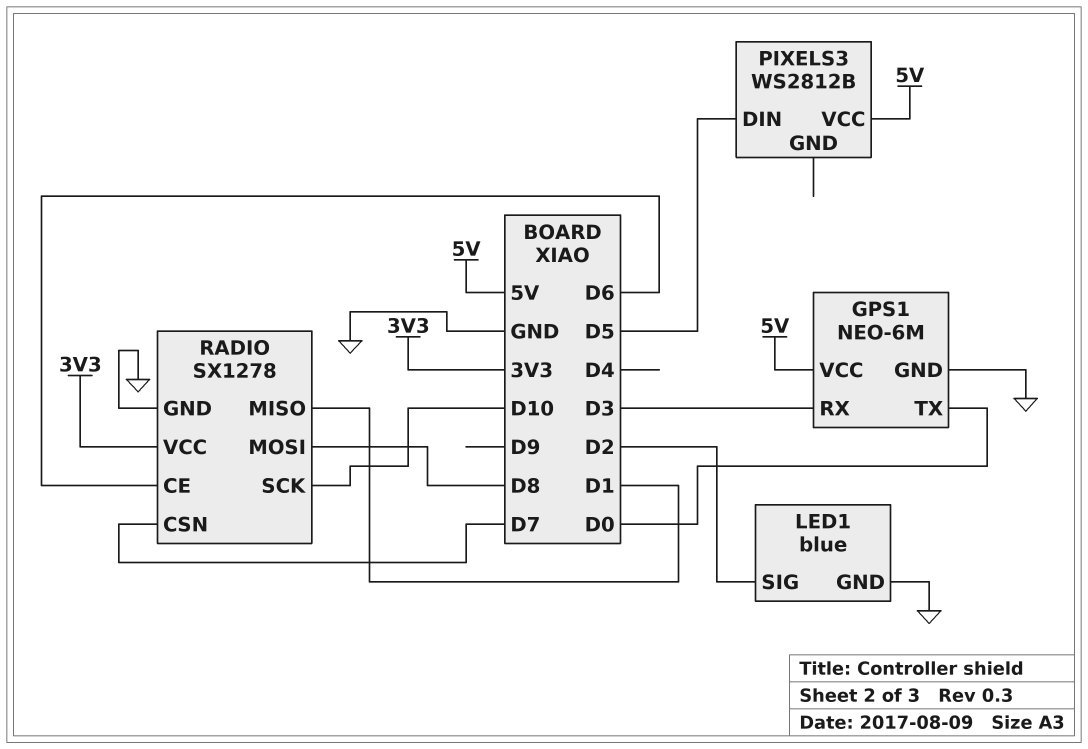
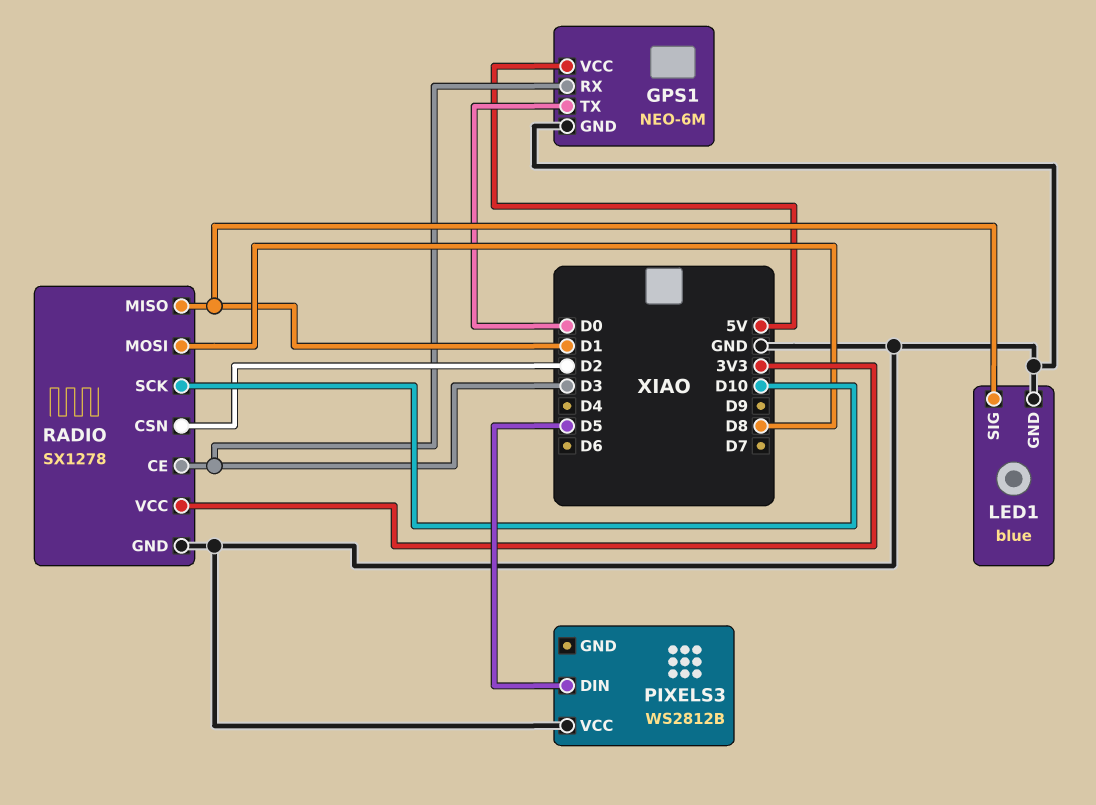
LED1 pin SIG: D2 -> D1
PIXELS3 pin VCC: 5V -> GND
RADIO pin CE: D6 -> D3
RADIO pin CSN: D7 -> D2

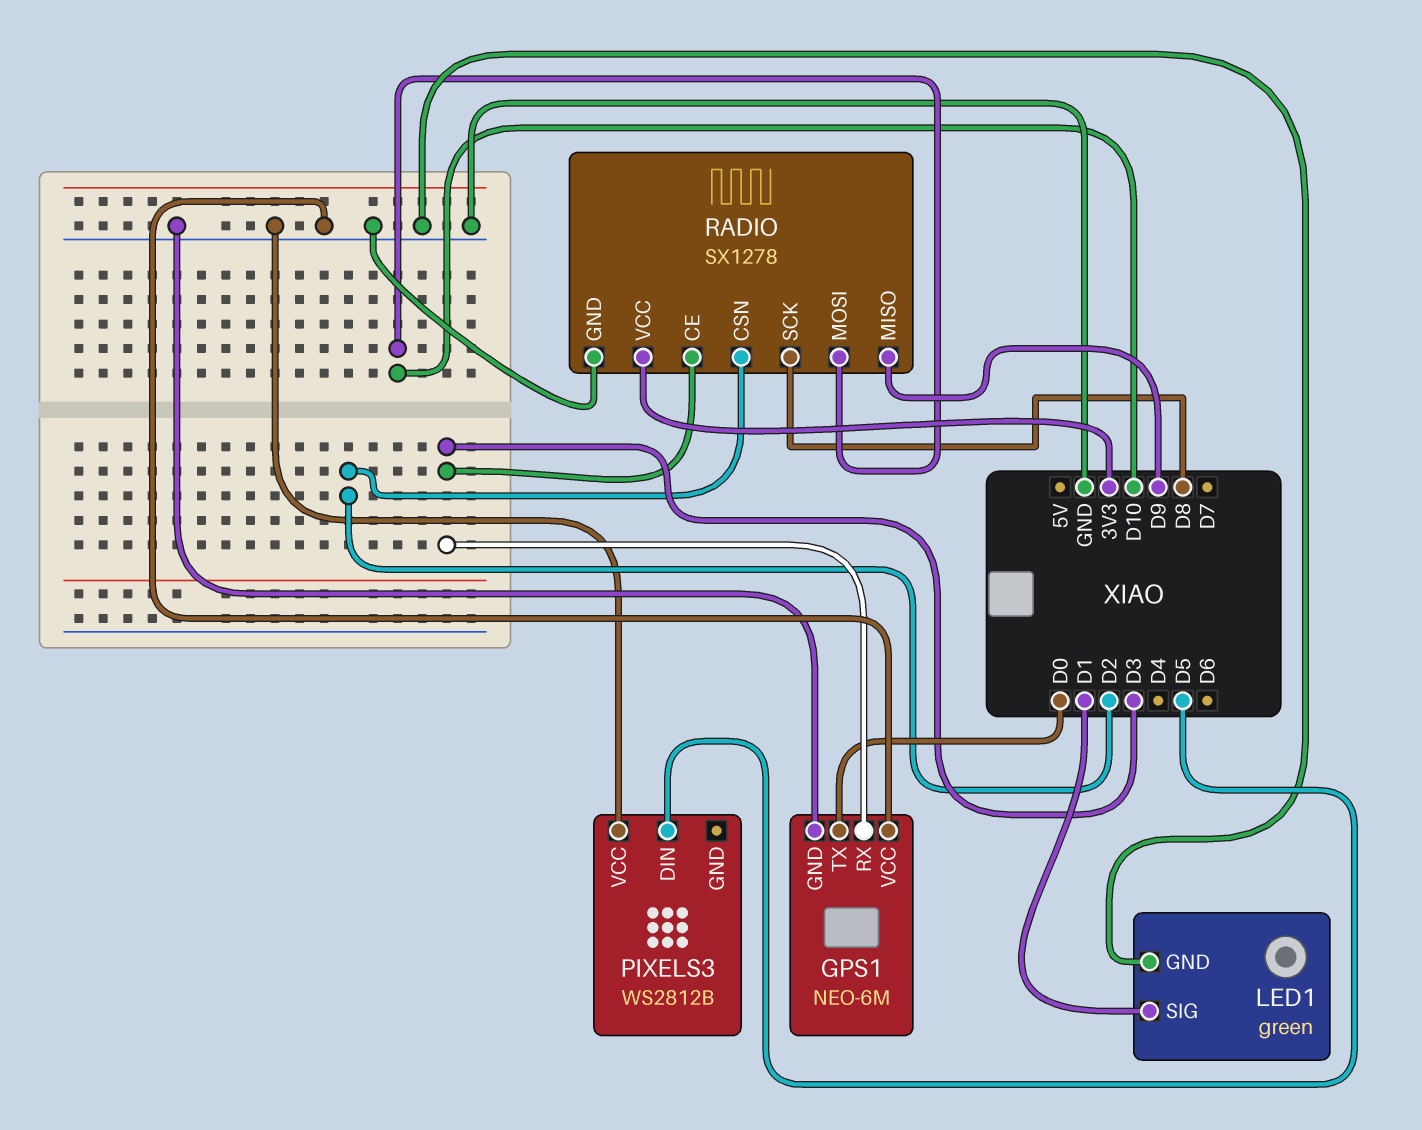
GPS1 pin VCC: 5V -> GND
LED1: blue -> green
RADIO pin MISO: D1 -> D9
RADIO pin MOSI: D8 -> D10
RADIO pin SCK: D10 -> D8

